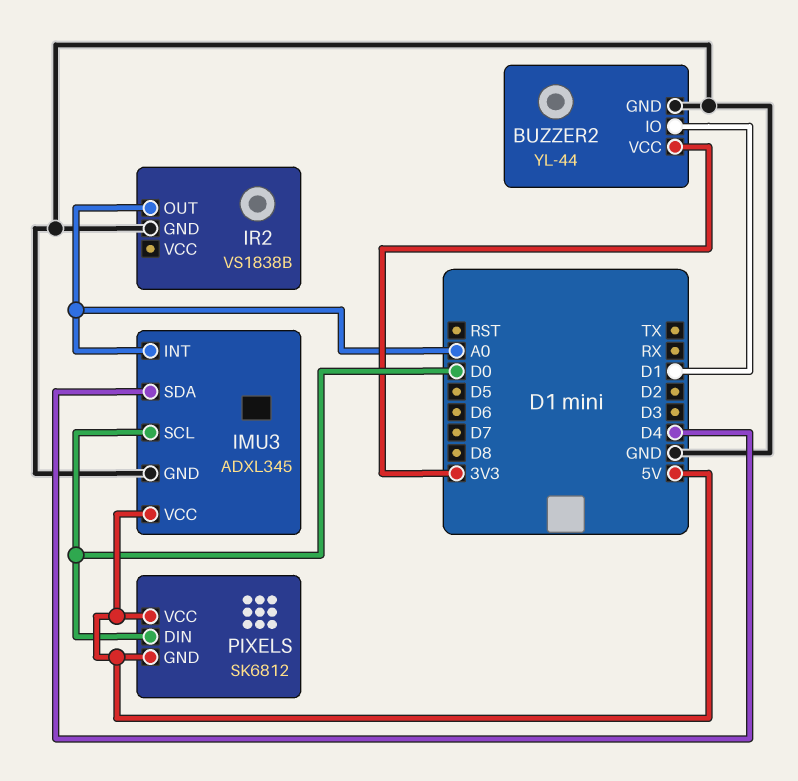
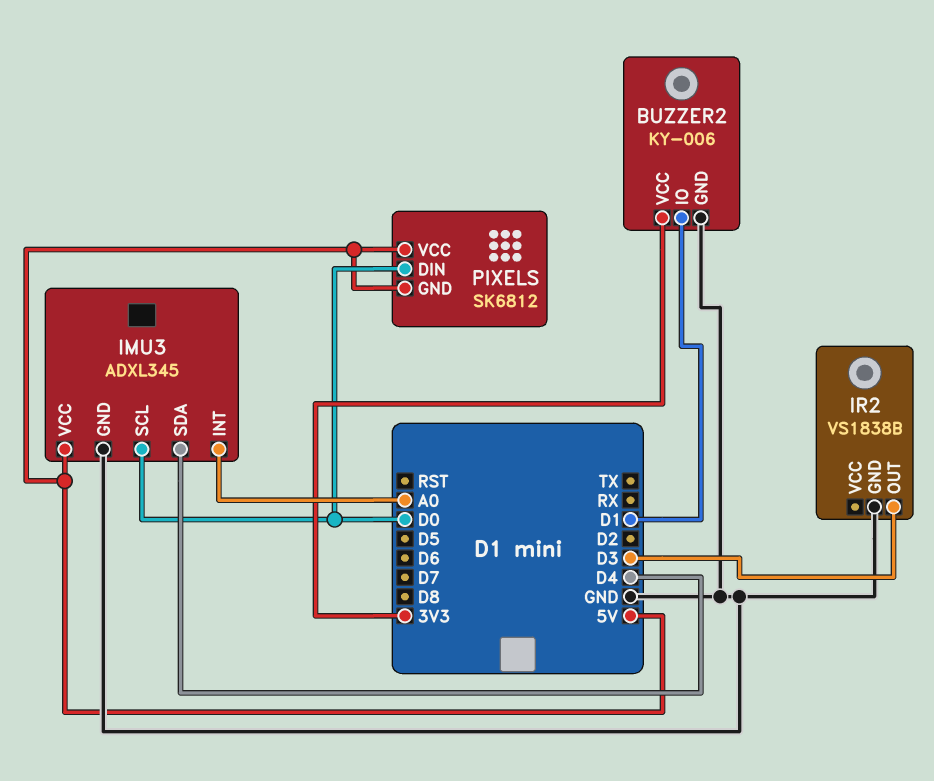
BUZZER2: YL-44 -> KY-006
IR2 pin OUT: A0 -> D3

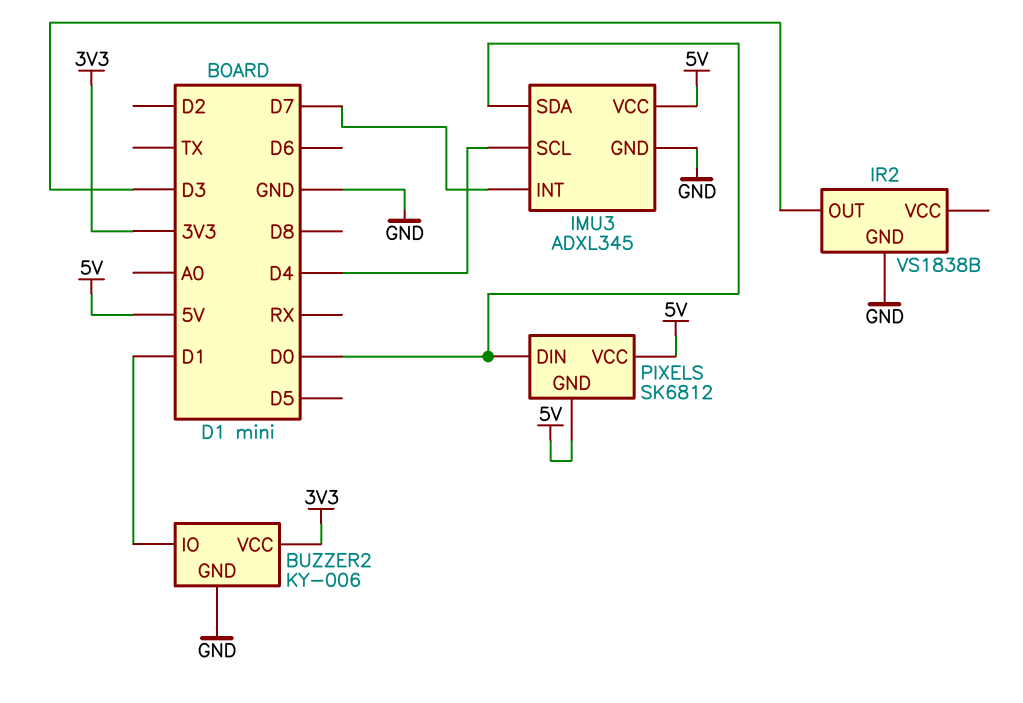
IMU3 pin INT: A0 -> D7
IMU3 pin SCL: D0 -> D4
IMU3 pin SDA: D4 -> D0

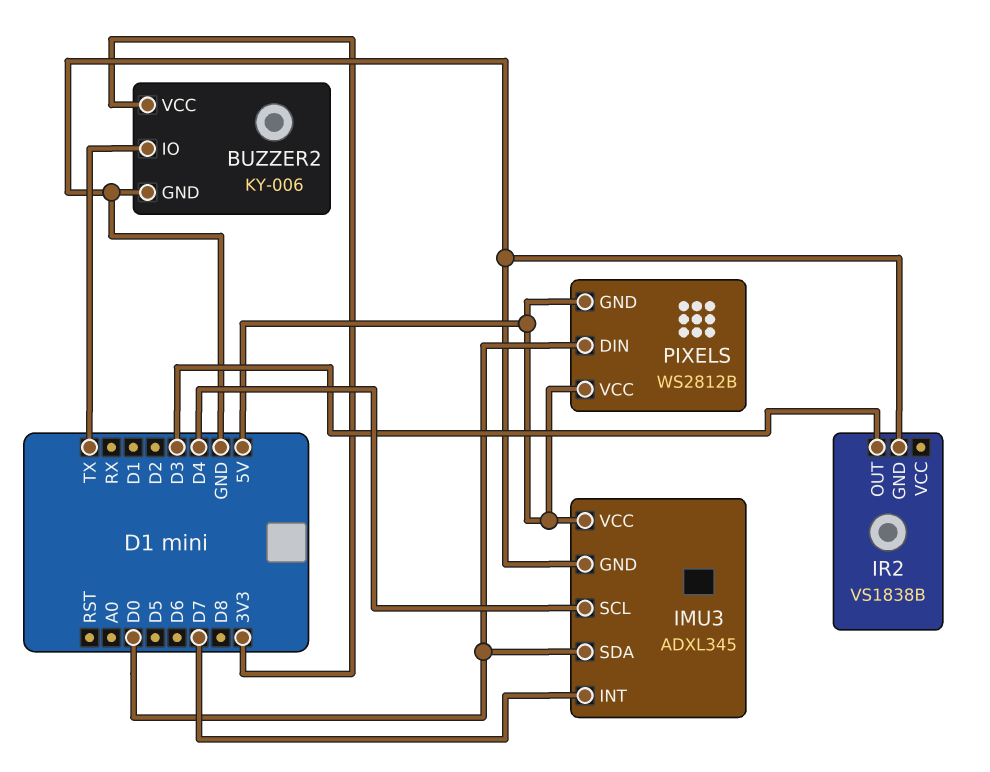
BUZZER2 pin IO: D1 -> TX
PIXELS: SK6812 -> WS2812B

